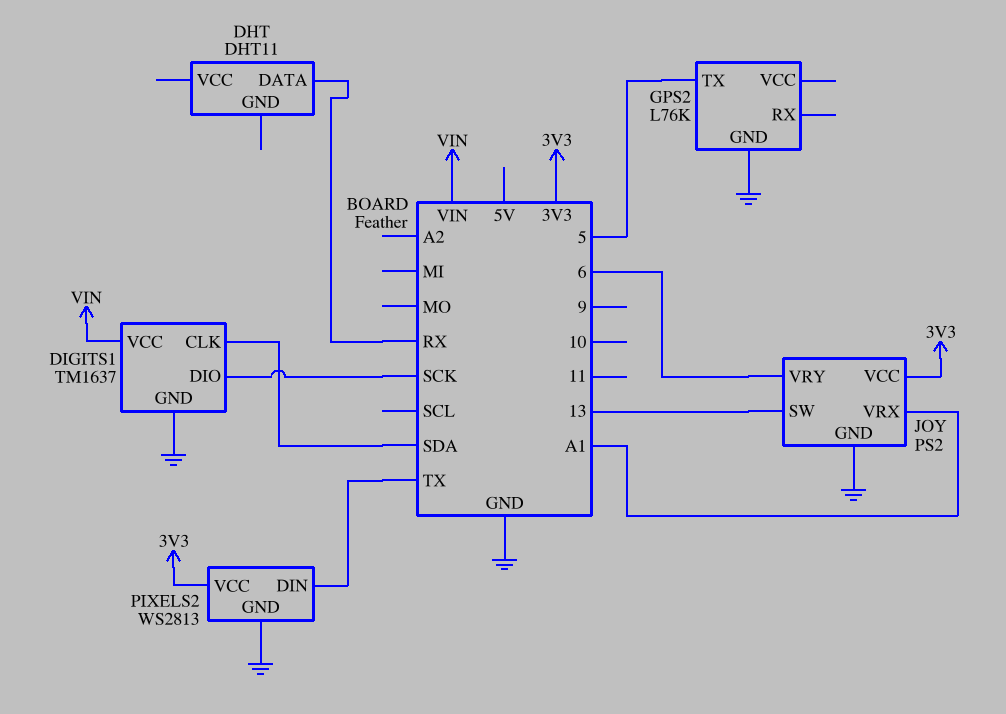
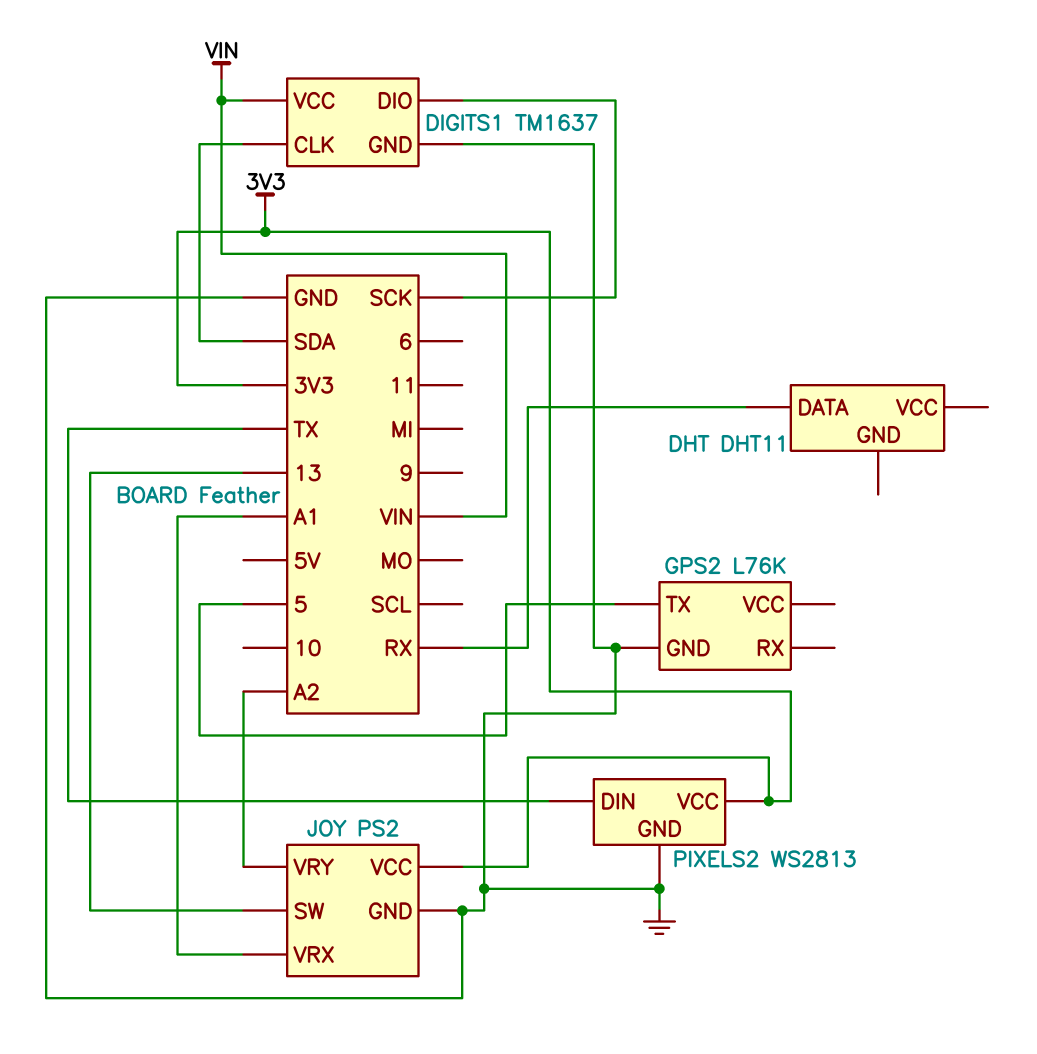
JOY pin VRY: 6 -> A2

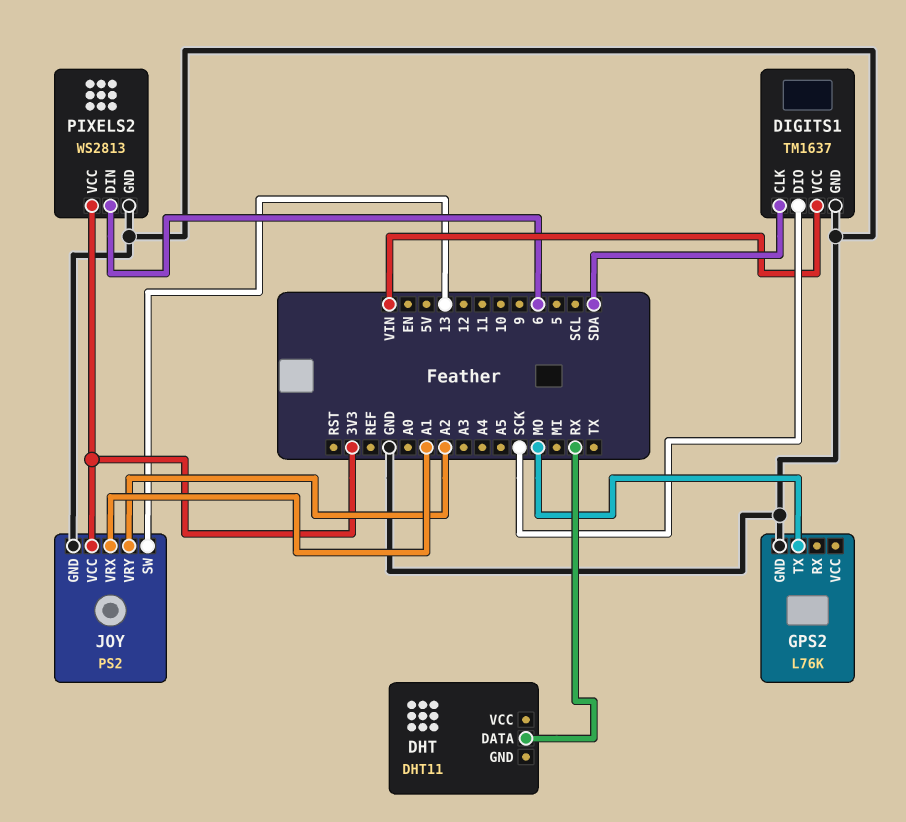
GPS2 pin TX: 5 -> MO
PIXELS2 pin DIN: TX -> 6

